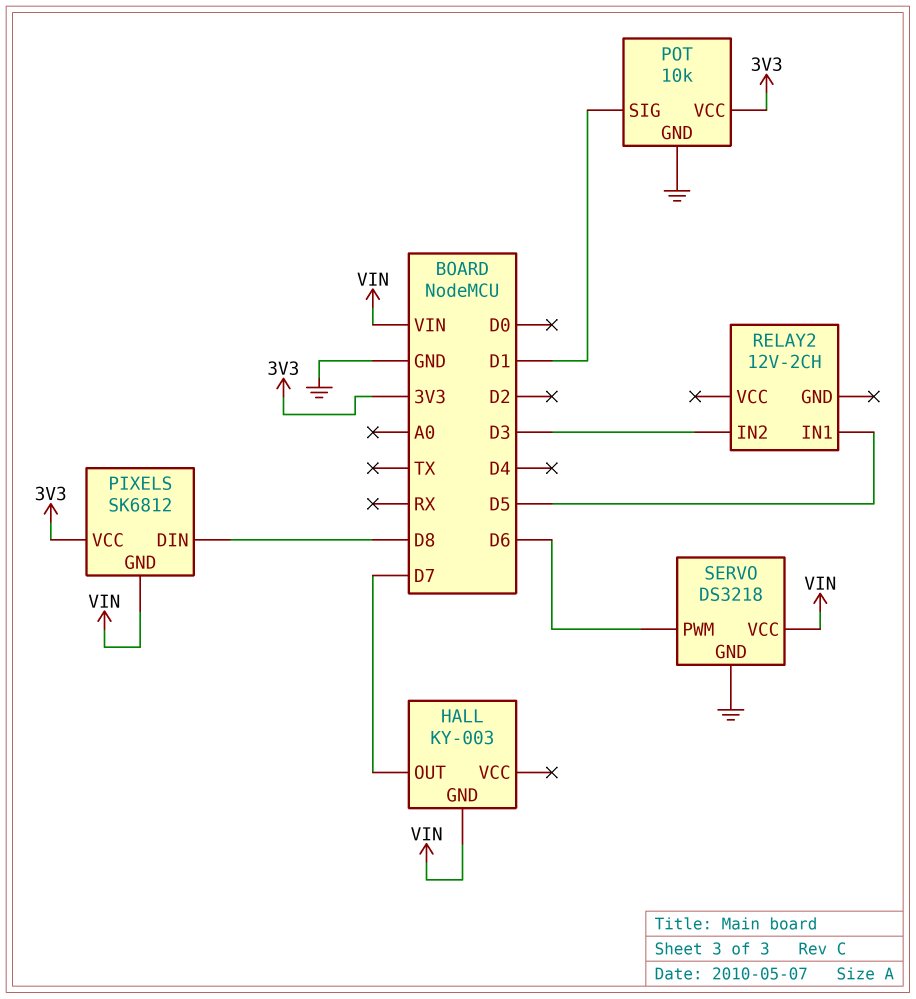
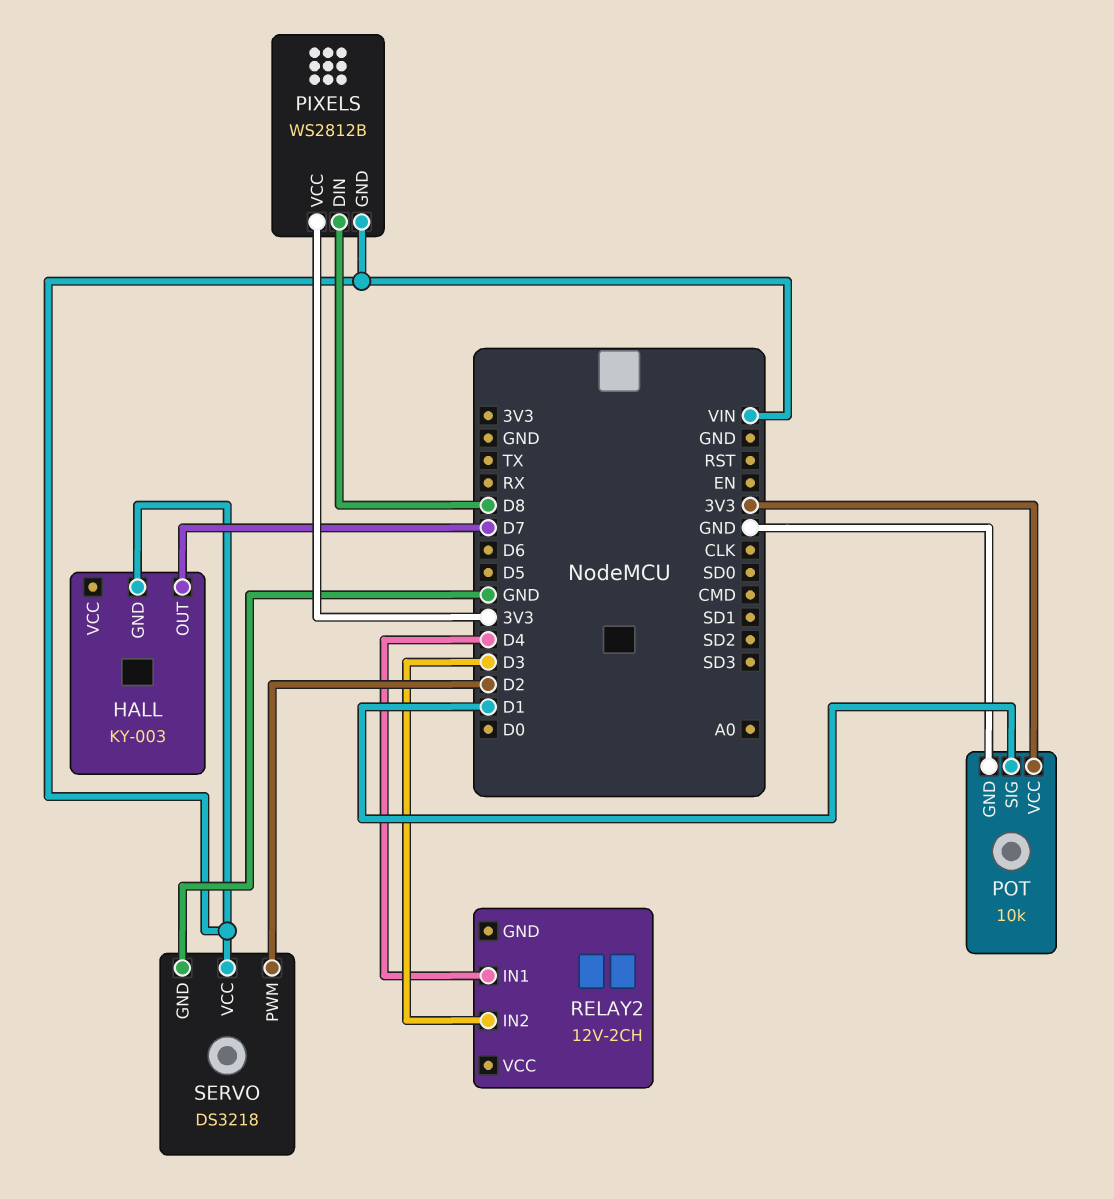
PIXELS: SK6812 -> WS2812B
RELAY2 pin IN1: D5 -> D4
SERVO pin PWM: D6 -> D2

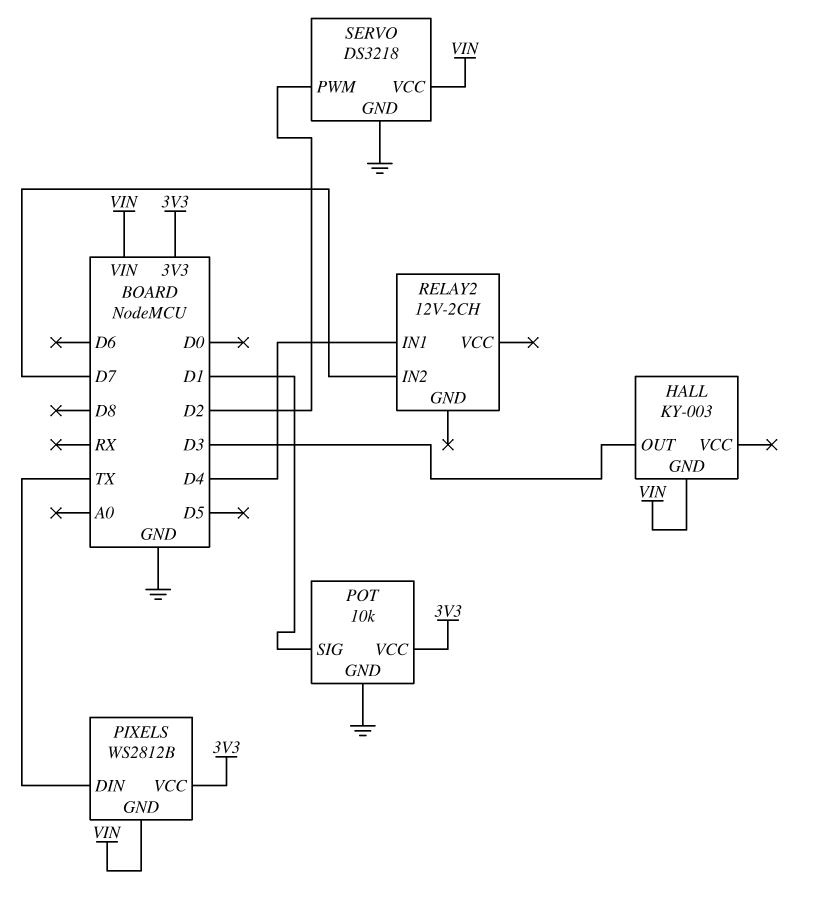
HALL pin OUT: D7 -> D3
PIXELS pin DIN: D8 -> TX
RELAY2 pin IN2: D3 -> D7

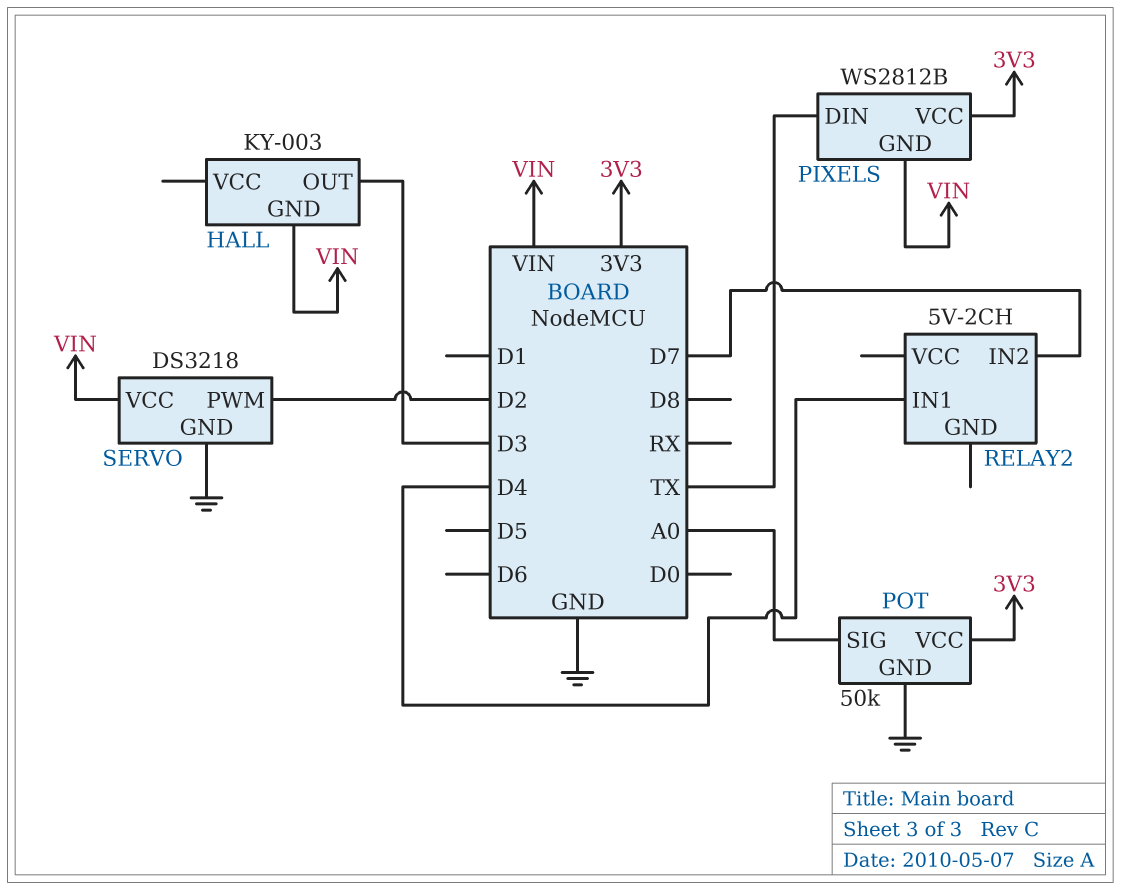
POT: 10k -> 50k
POT pin SIG: D1 -> A0
RELAY2: 12V-2CH -> 5V-2CH

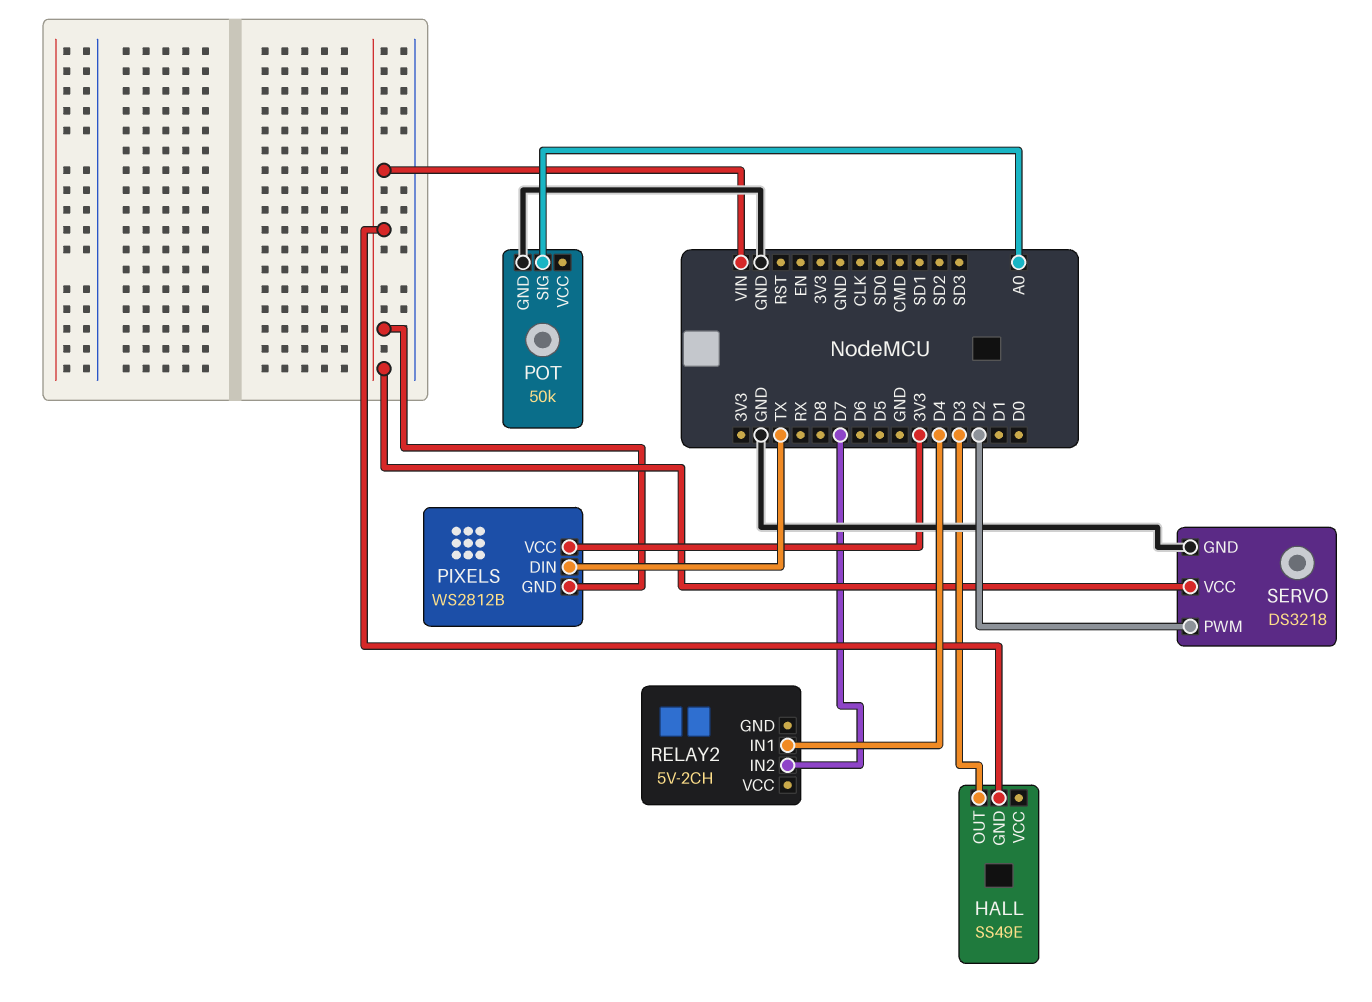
HALL: KY-003 -> SS49E
POT pin VCC: 3V3 -> none

